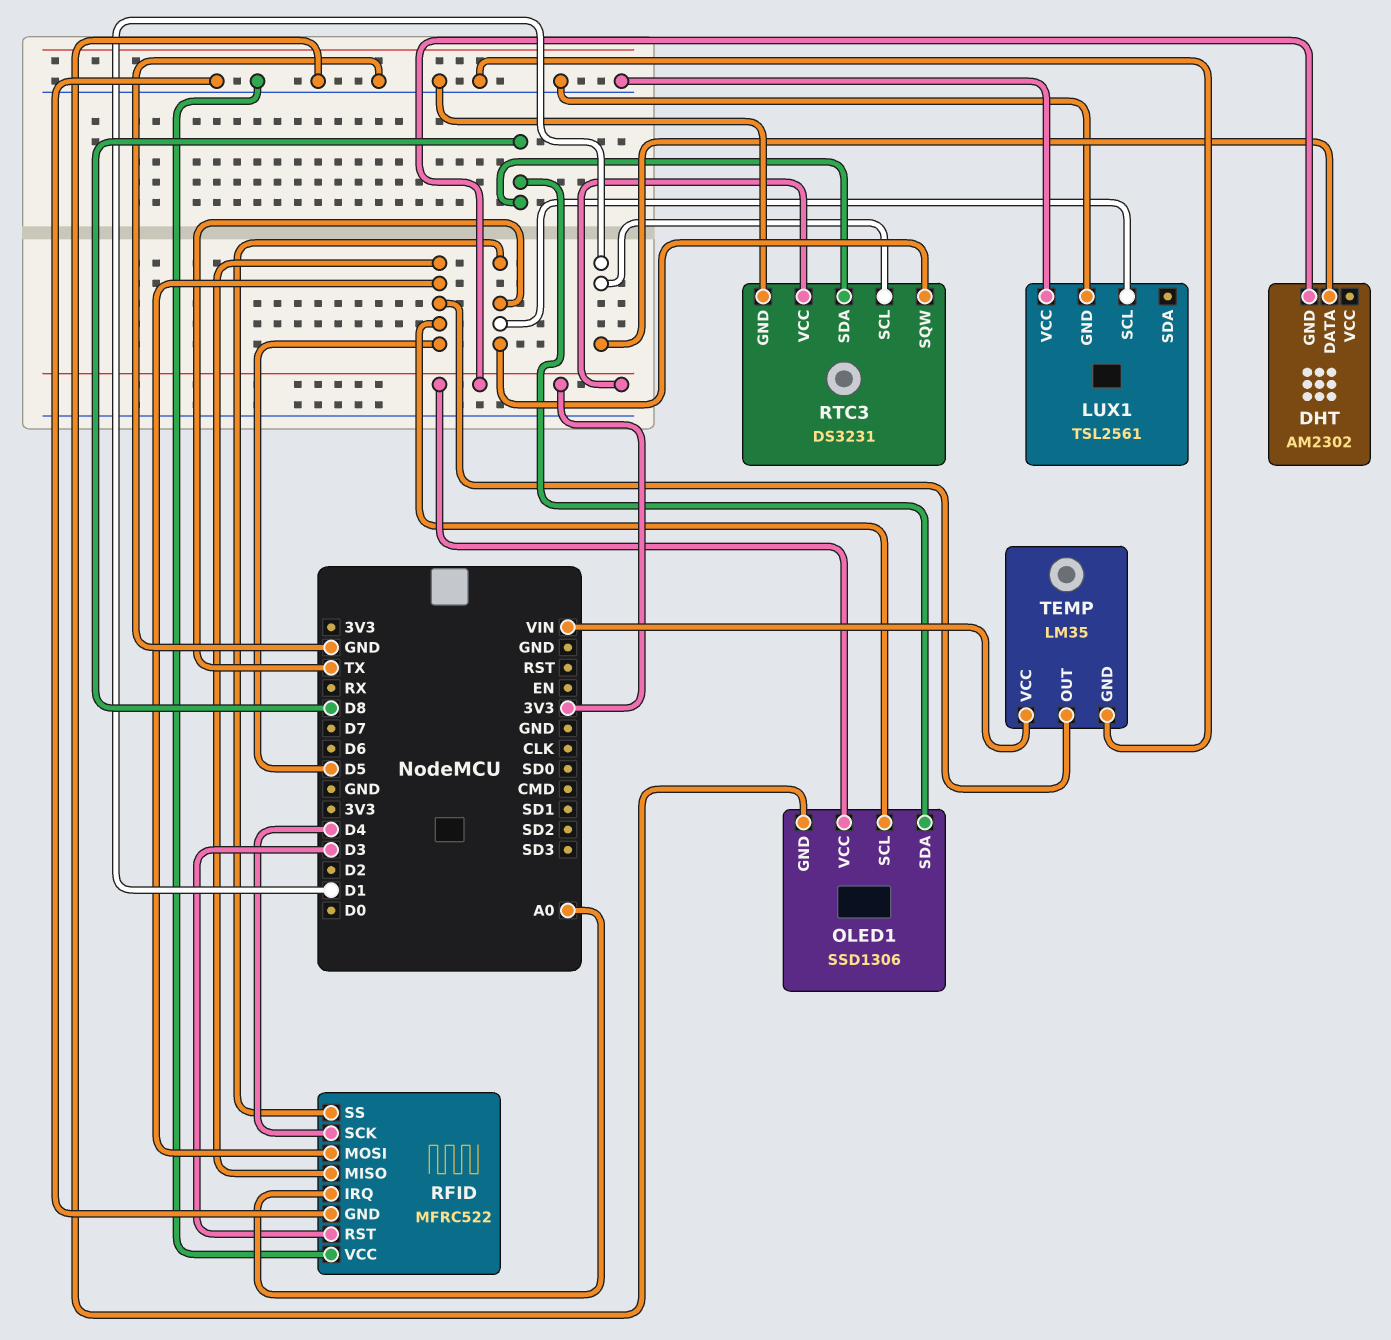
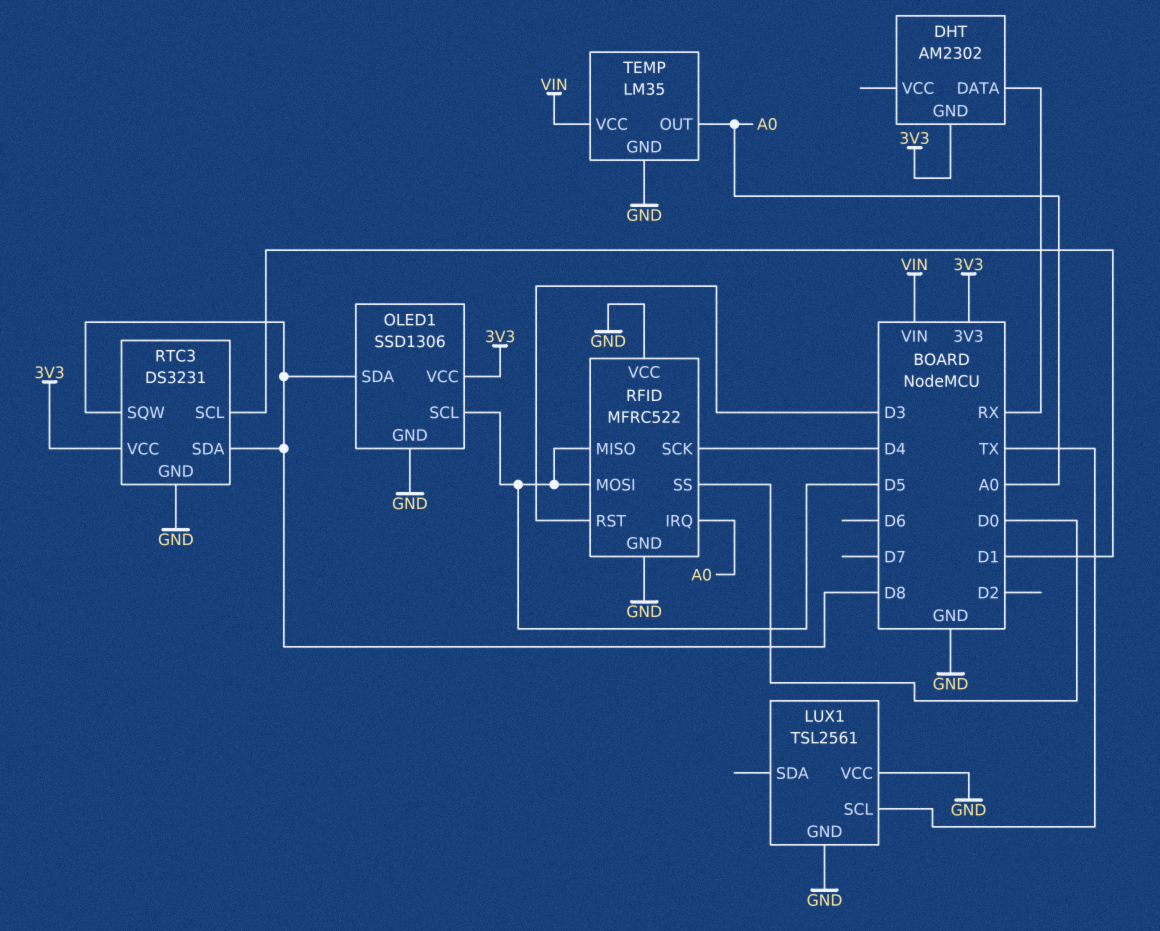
DHT pin DATA: D1 -> RX
RFID pin SS: TX -> D0
RTC3 pin SQW: TX -> D8
TEMP pin OUT: D5 -> A0

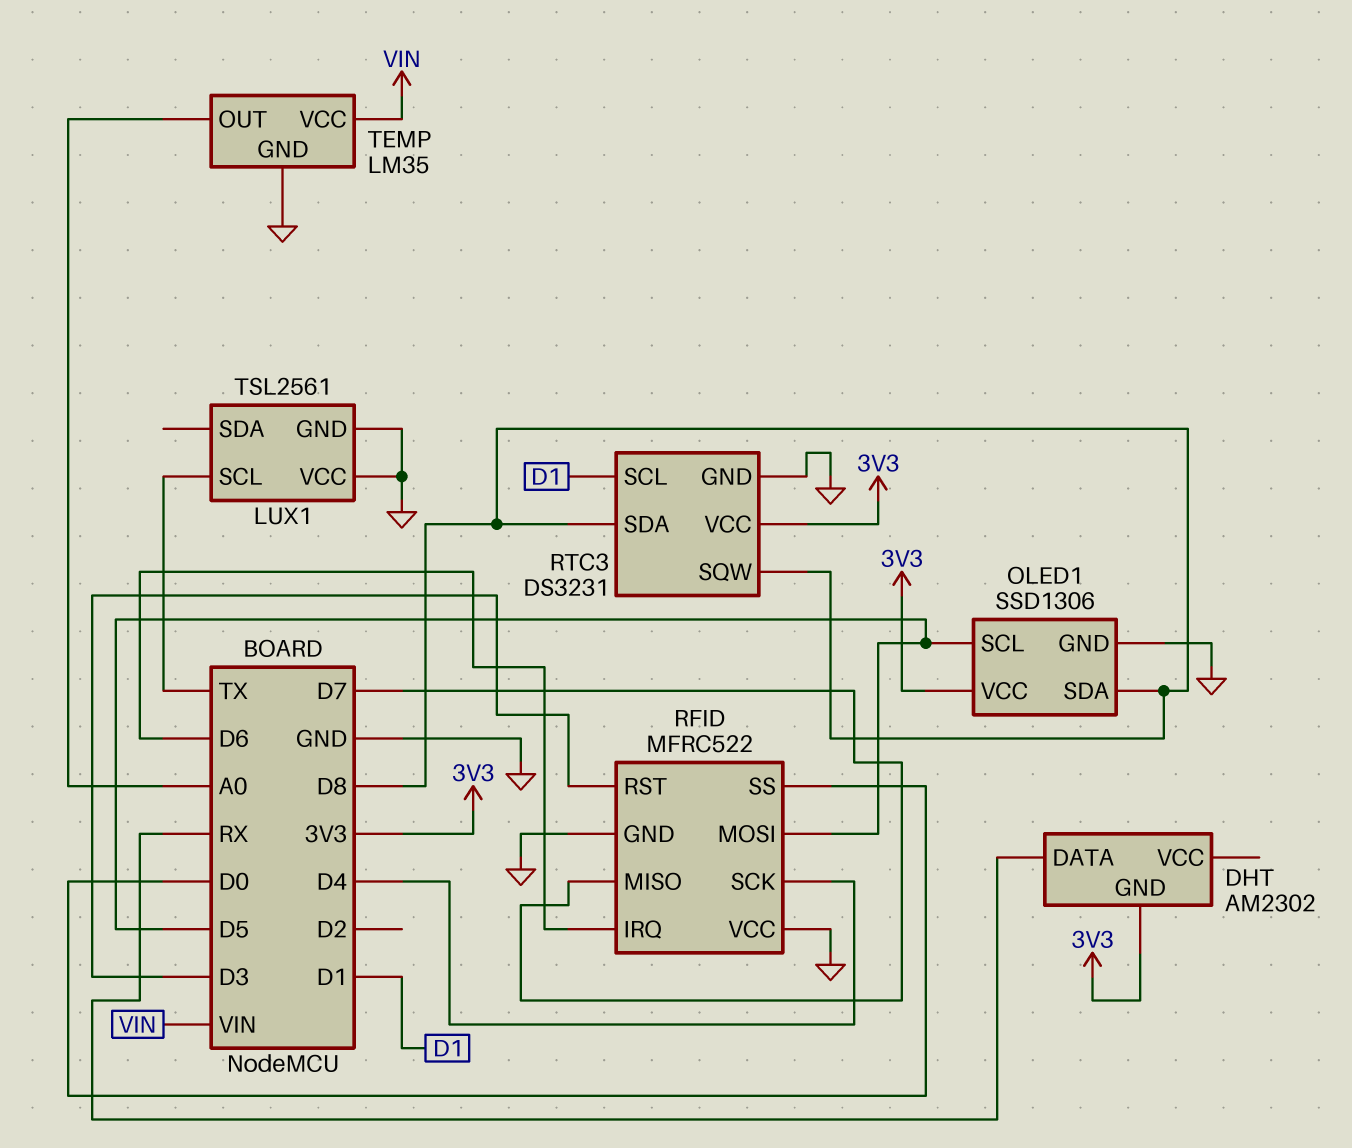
RFID pin IRQ: A0 -> D6
RFID pin MISO: D5 -> D7

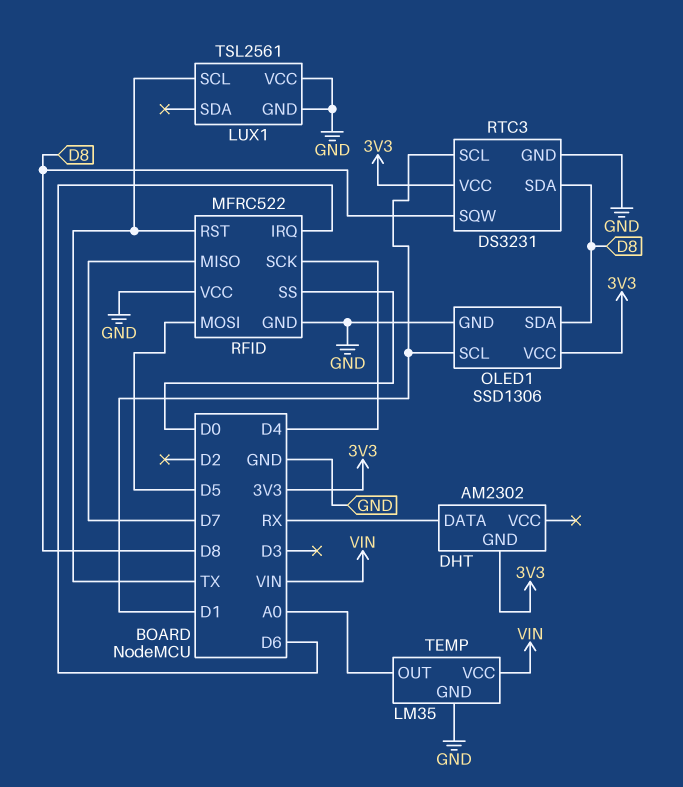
OLED1 pin SCL: D5 -> D1
RFID pin RST: D3 -> TX

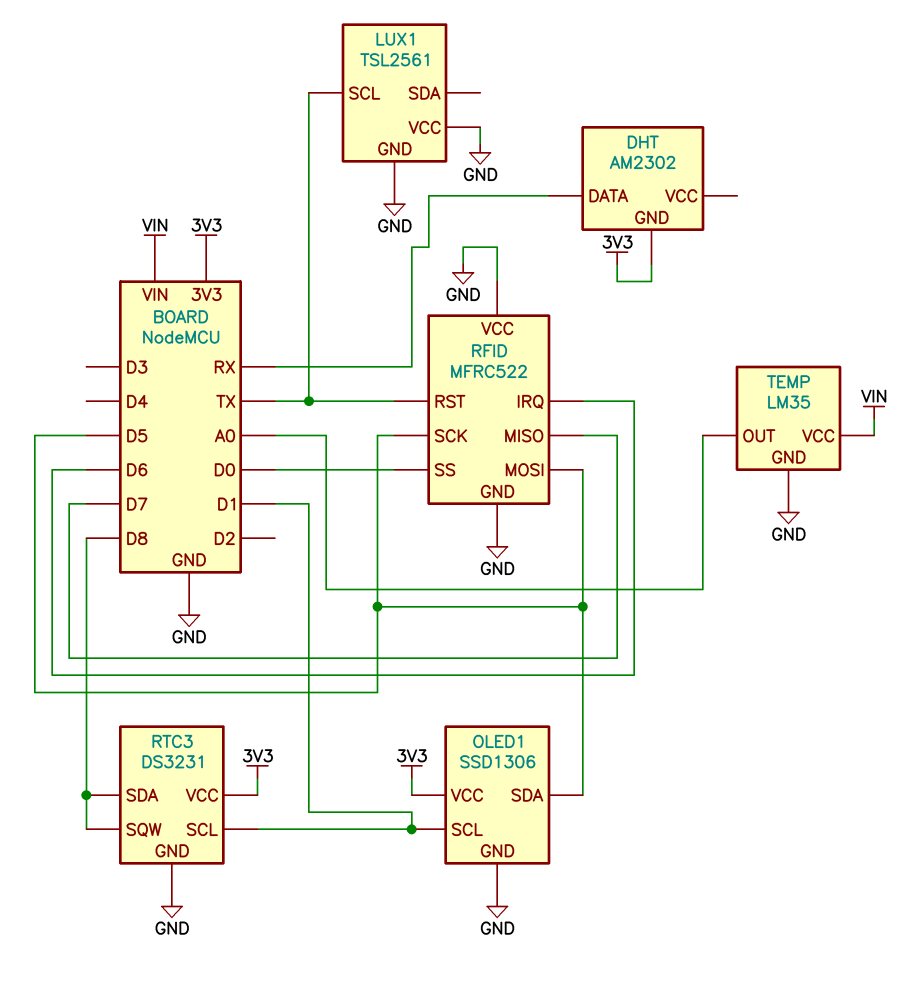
OLED1 pin SDA: D8 -> D5
RFID pin SCK: D4 -> D5

